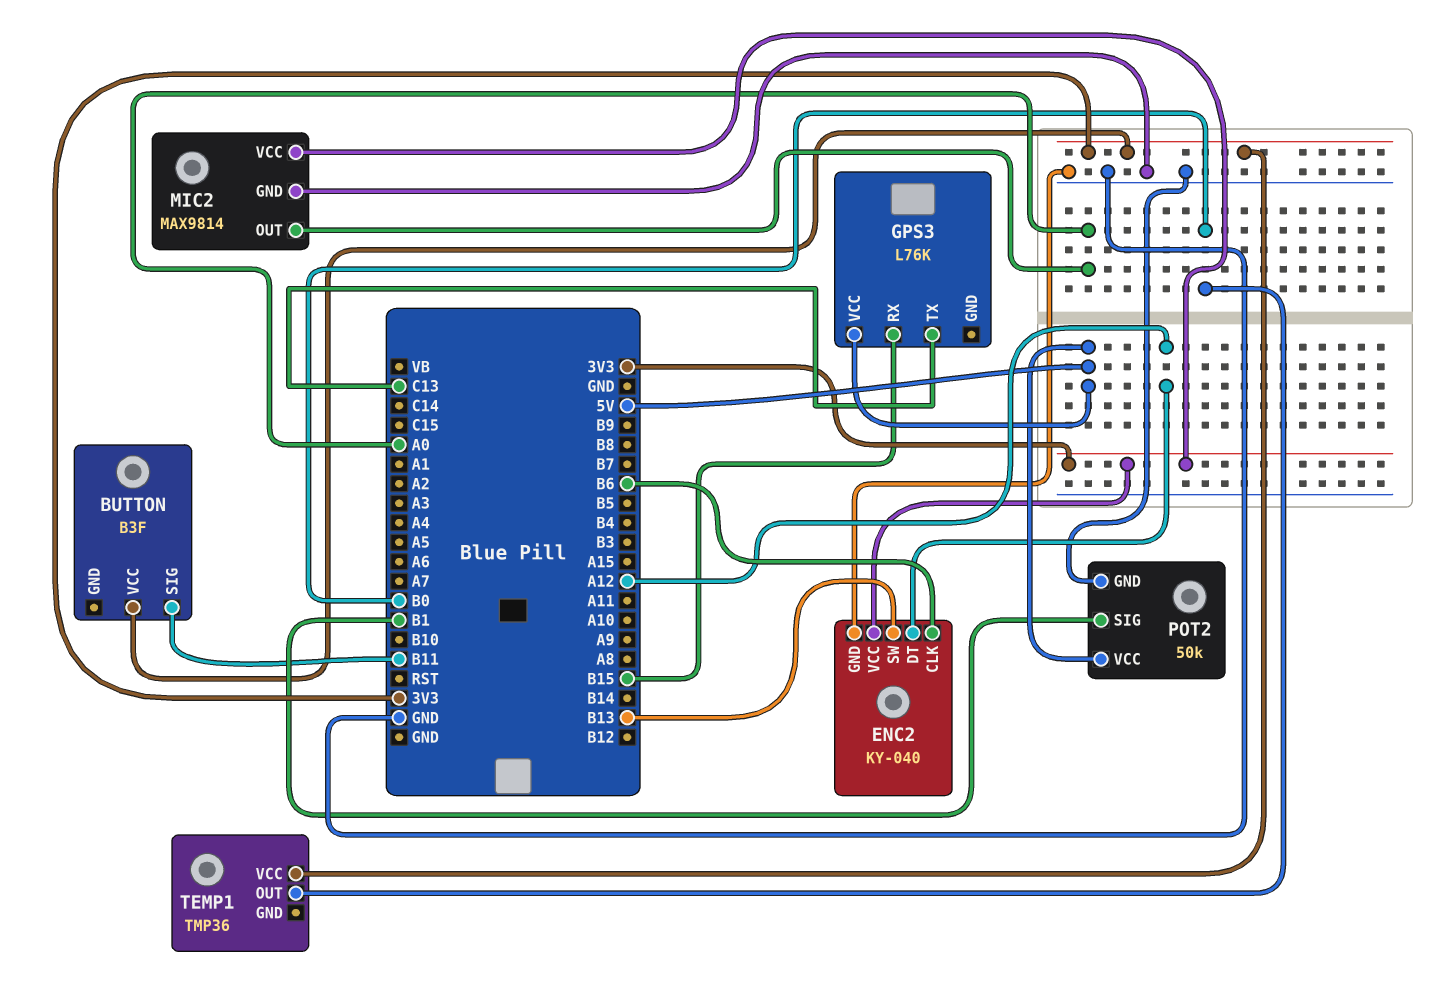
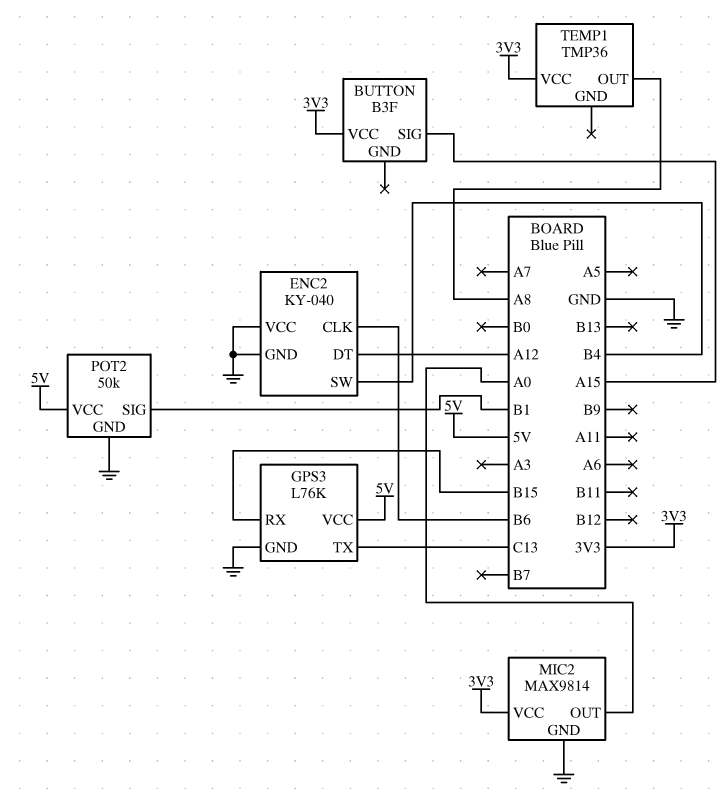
BUTTON pin SIG: B11 -> A15
ENC2 pin SW: B13 -> B4
ENC2 pin VCC: 3V3 -> GND
GPS3 pin GND: none -> GND
TEMP1 pin OUT: B0 -> A8

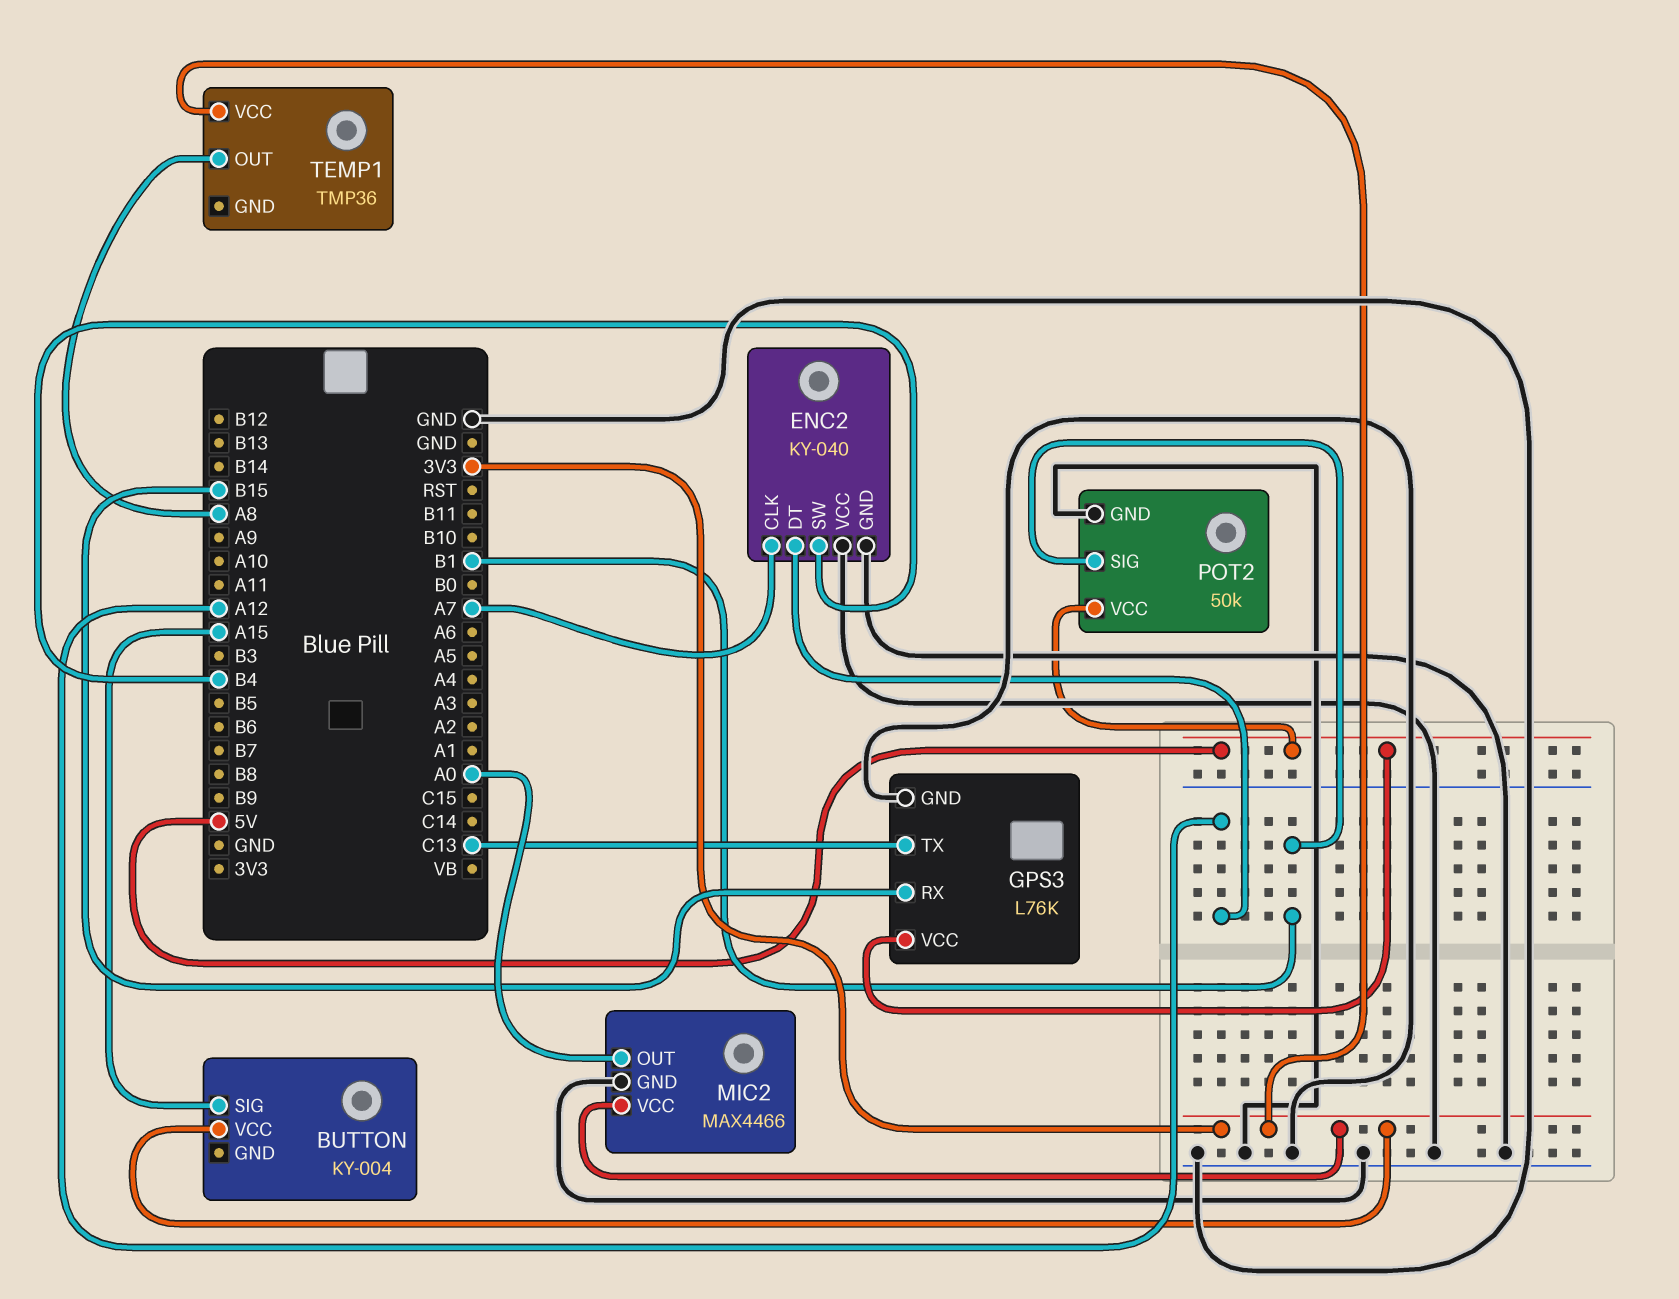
BUTTON: B3F -> KY-004
ENC2 pin CLK: B6 -> A7
MIC2: MAX9814 -> MAX4466

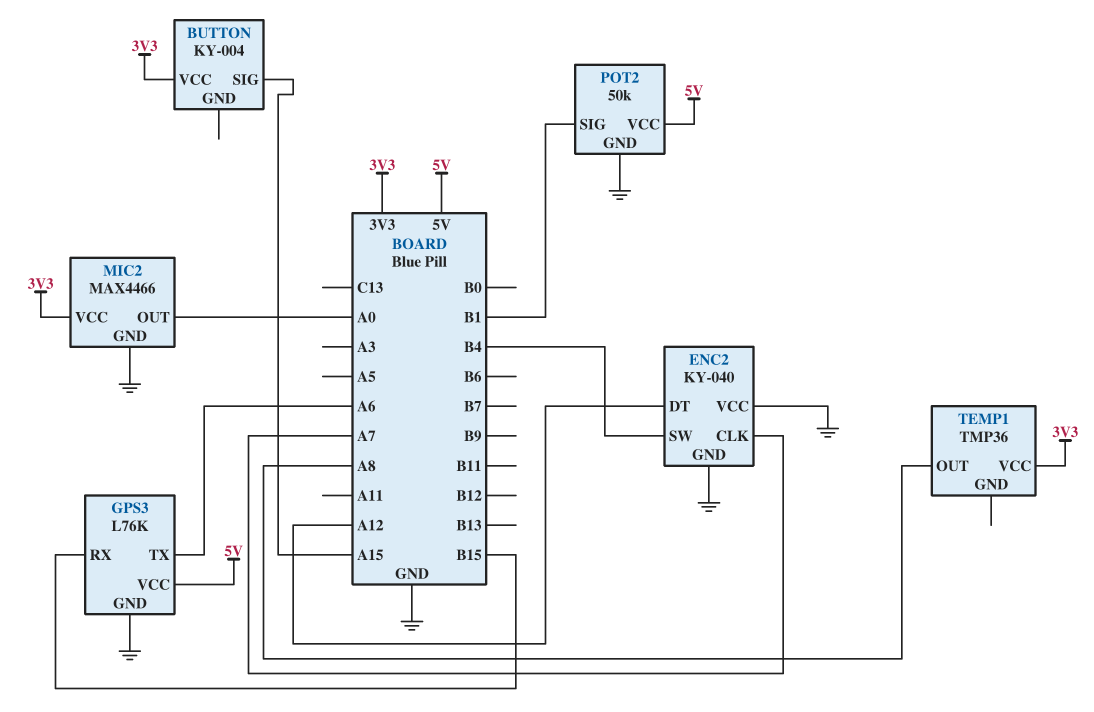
GPS3 pin TX: C13 -> A6

